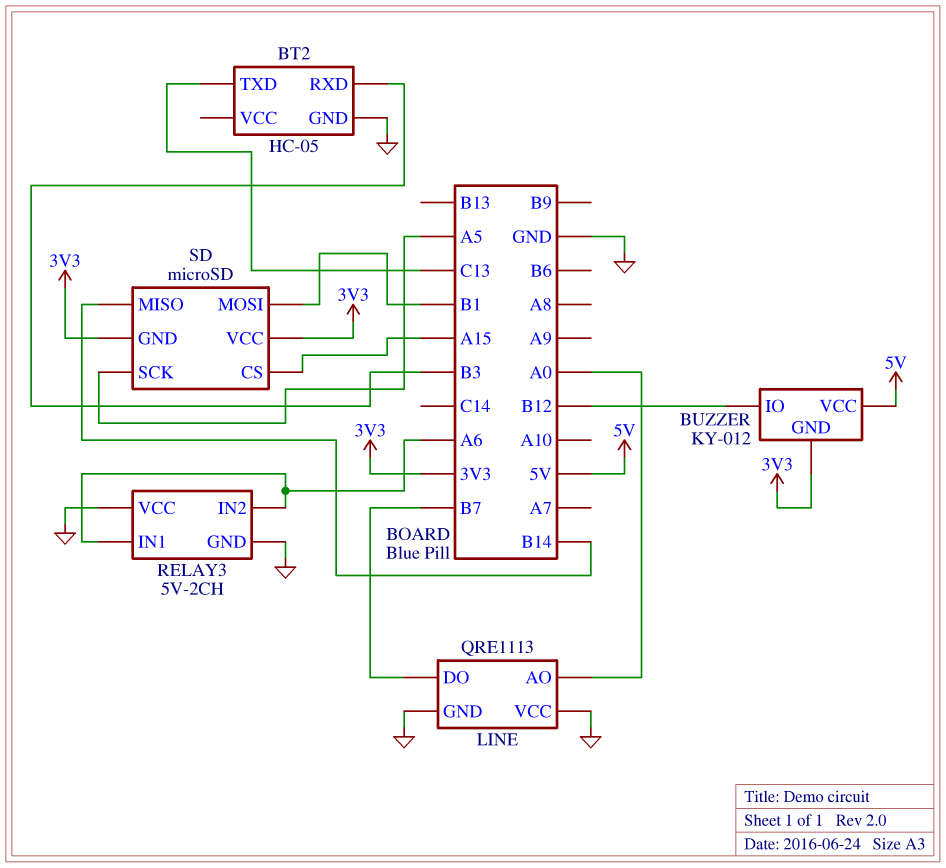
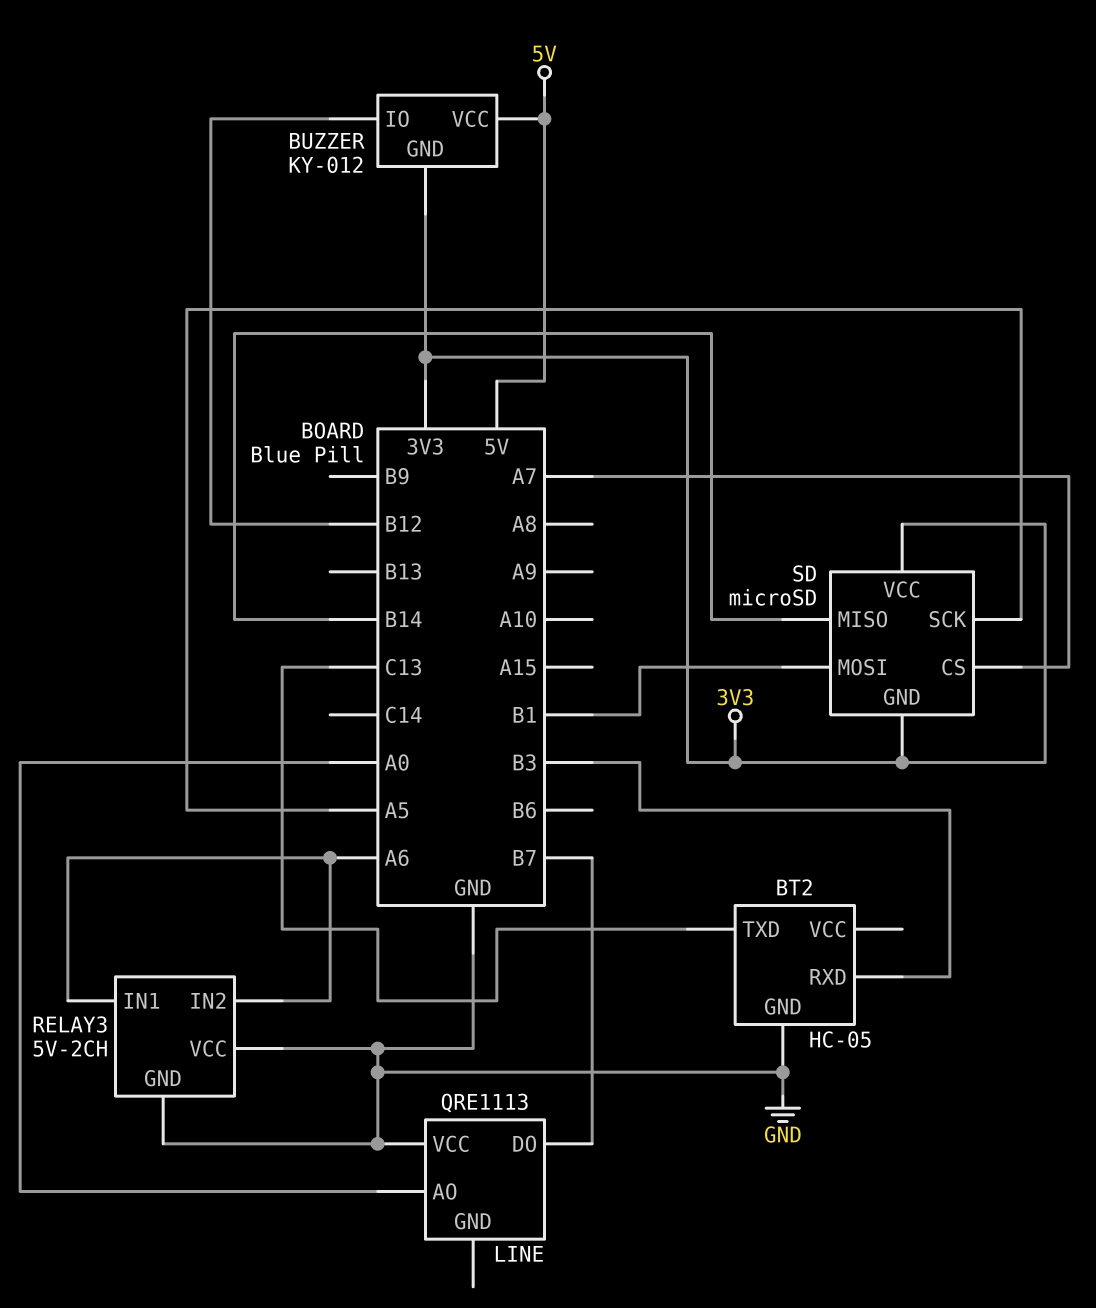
LINE pin GND: GND -> none
SD pin CS: A15 -> A7

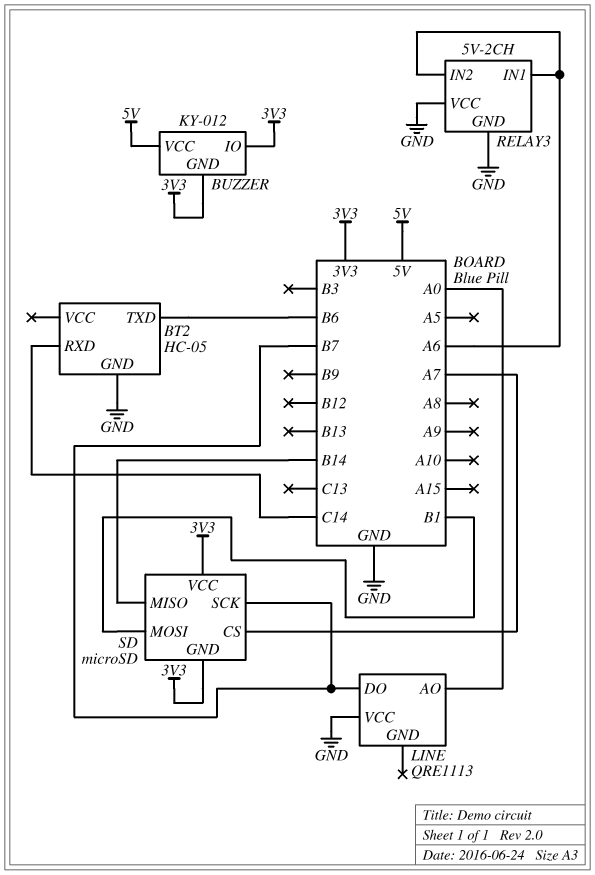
BT2 pin RXD: B3 -> C14
BT2 pin TXD: C13 -> B6
BUZZER pin IO: B12 -> 3V3
SD pin SCK: A5 -> B7

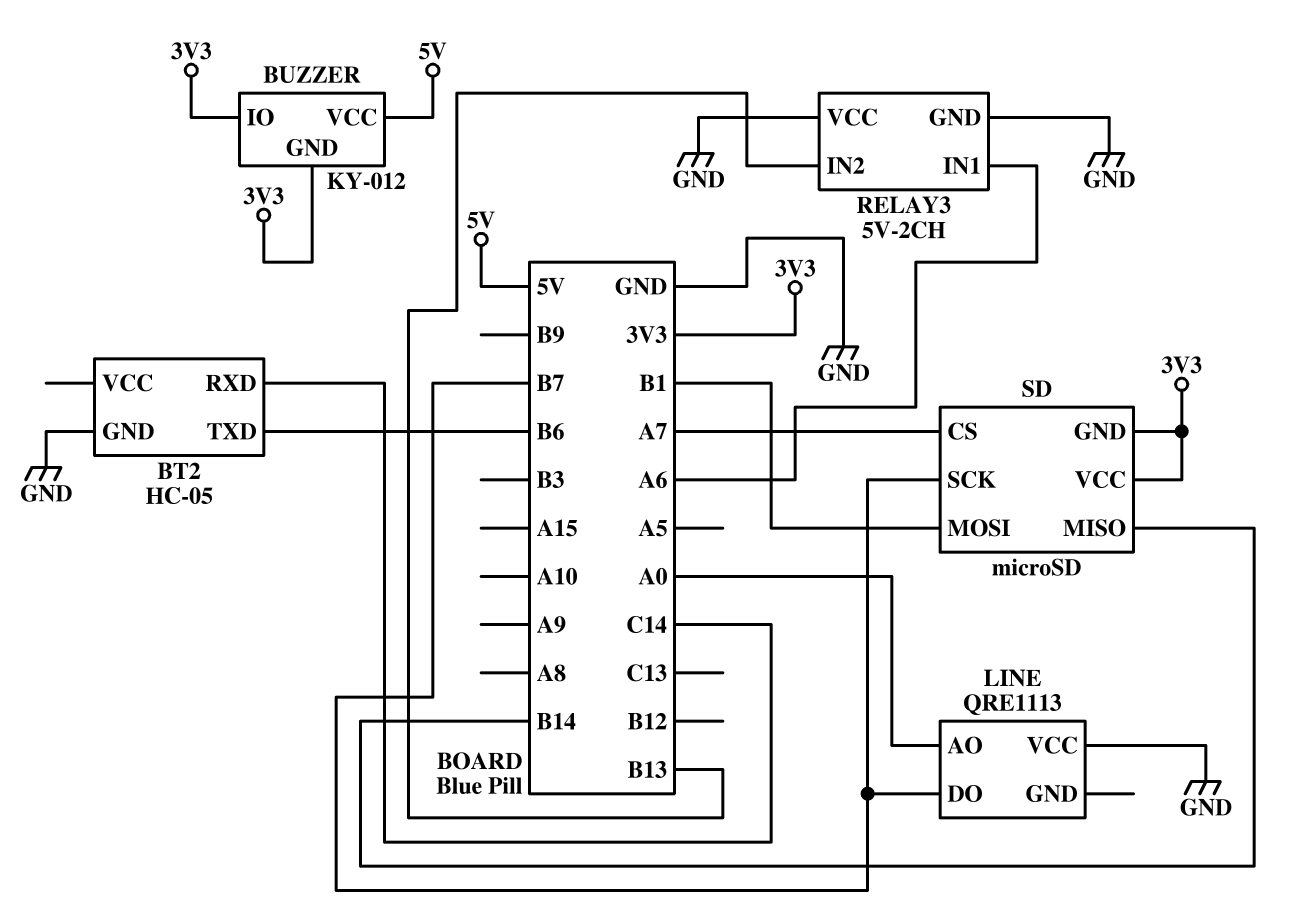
RELAY3 pin IN2: A6 -> B13

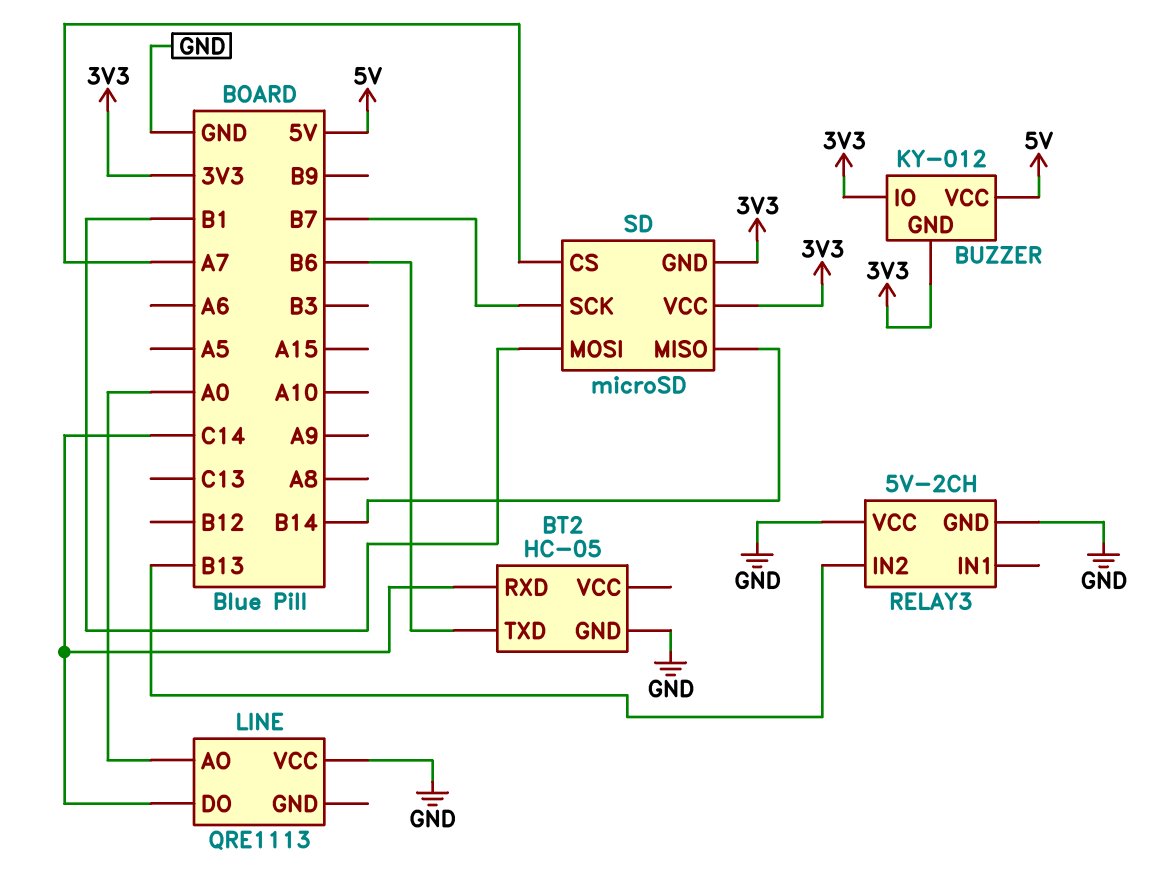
LINE pin DO: B7 -> C14
RELAY3 pin IN1: A6 -> none

